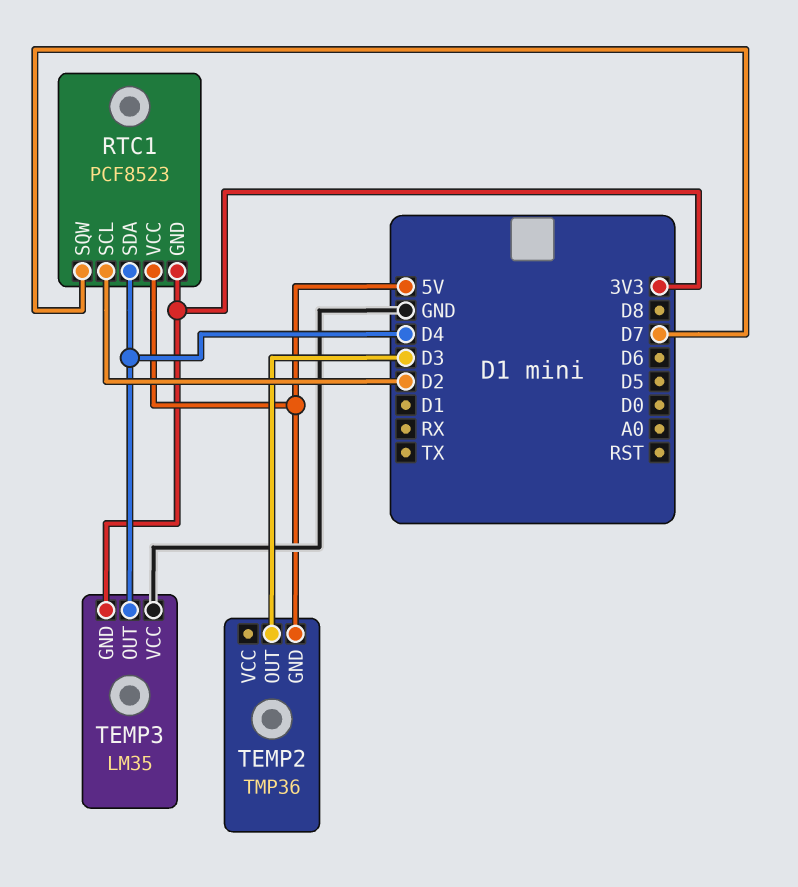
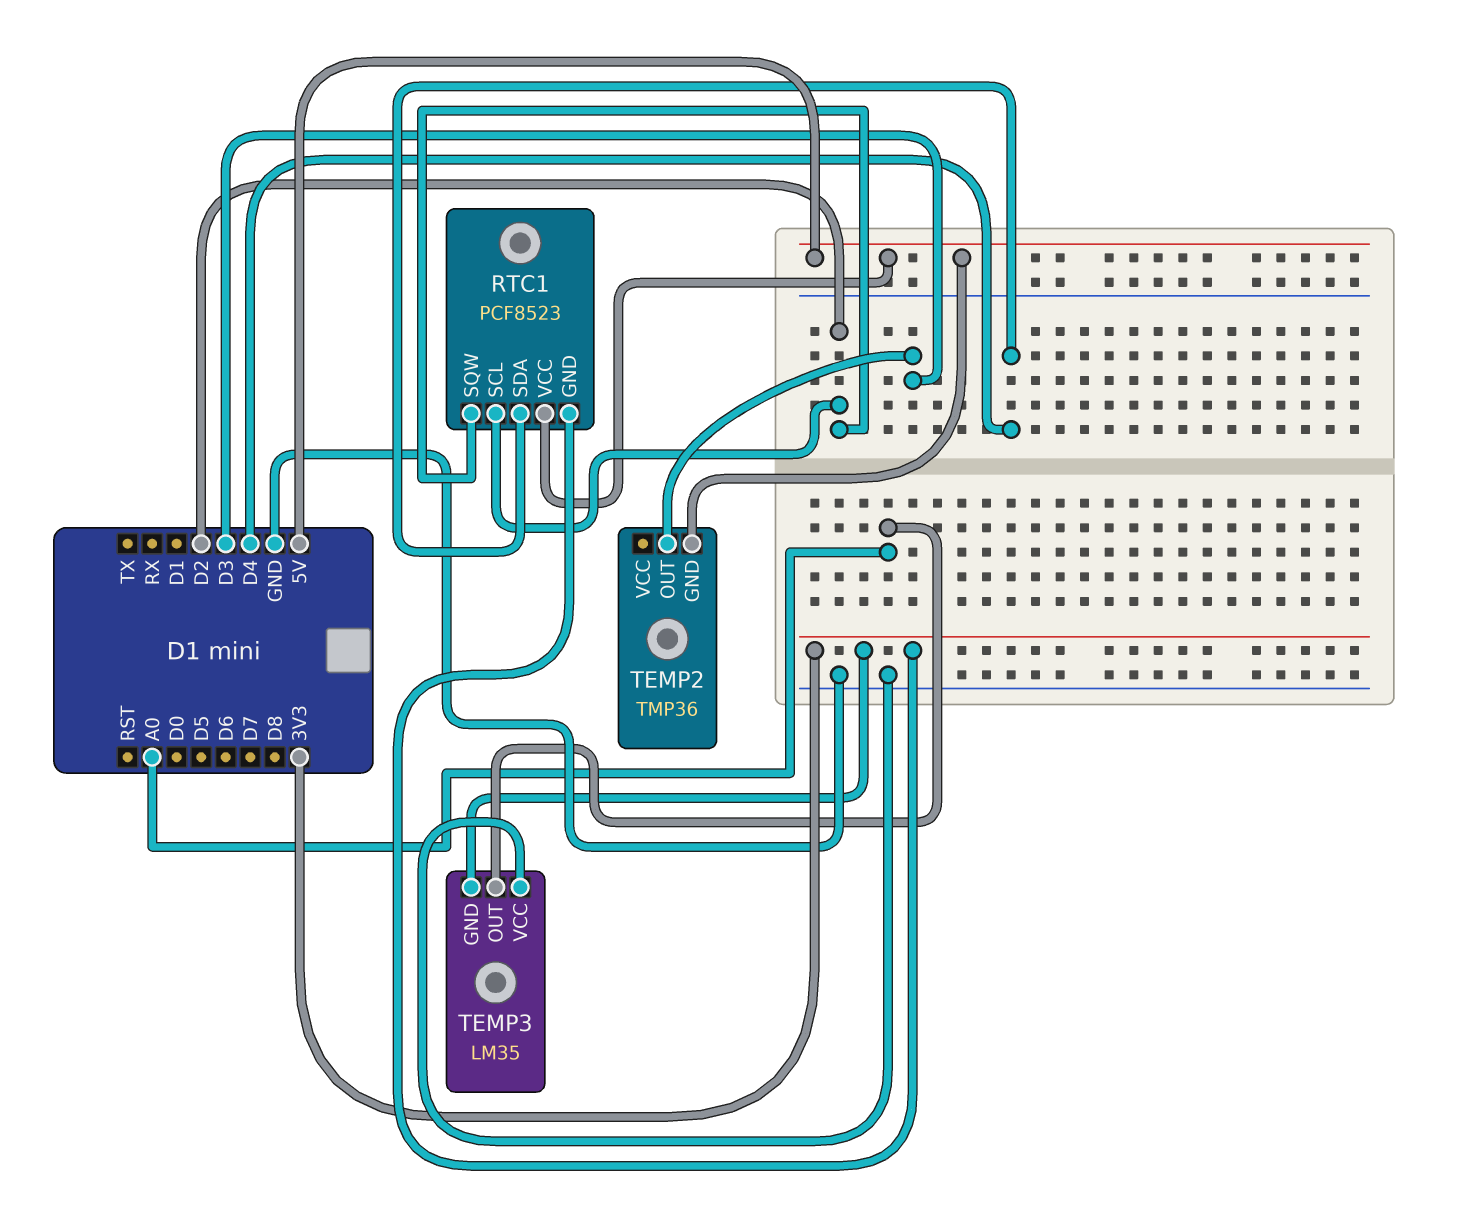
RTC1 pin SQW: D7 -> D2
TEMP3 pin OUT: D4 -> A0

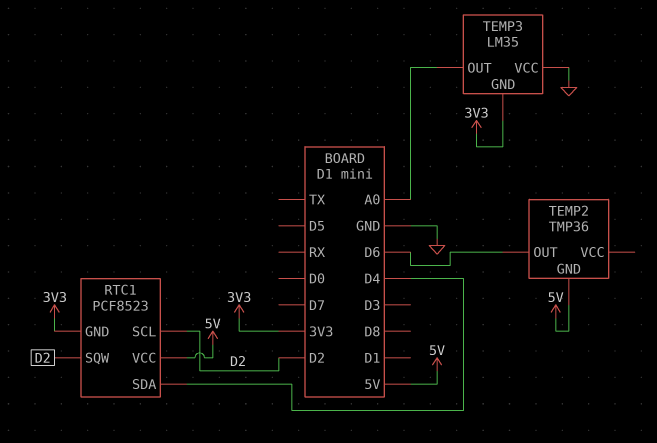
TEMP2 pin OUT: D3 -> D6

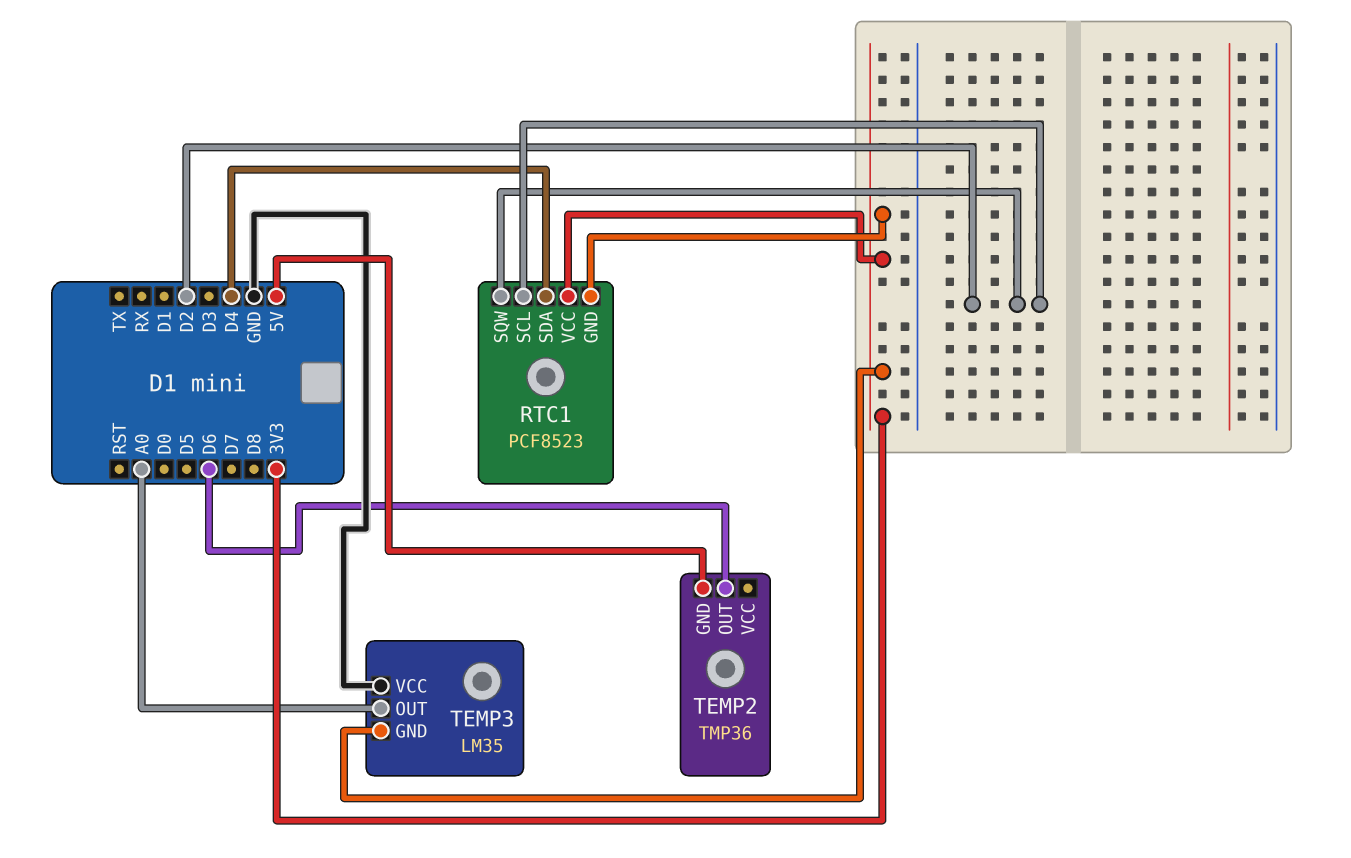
RTC1 pin VCC: 5V -> 3V3

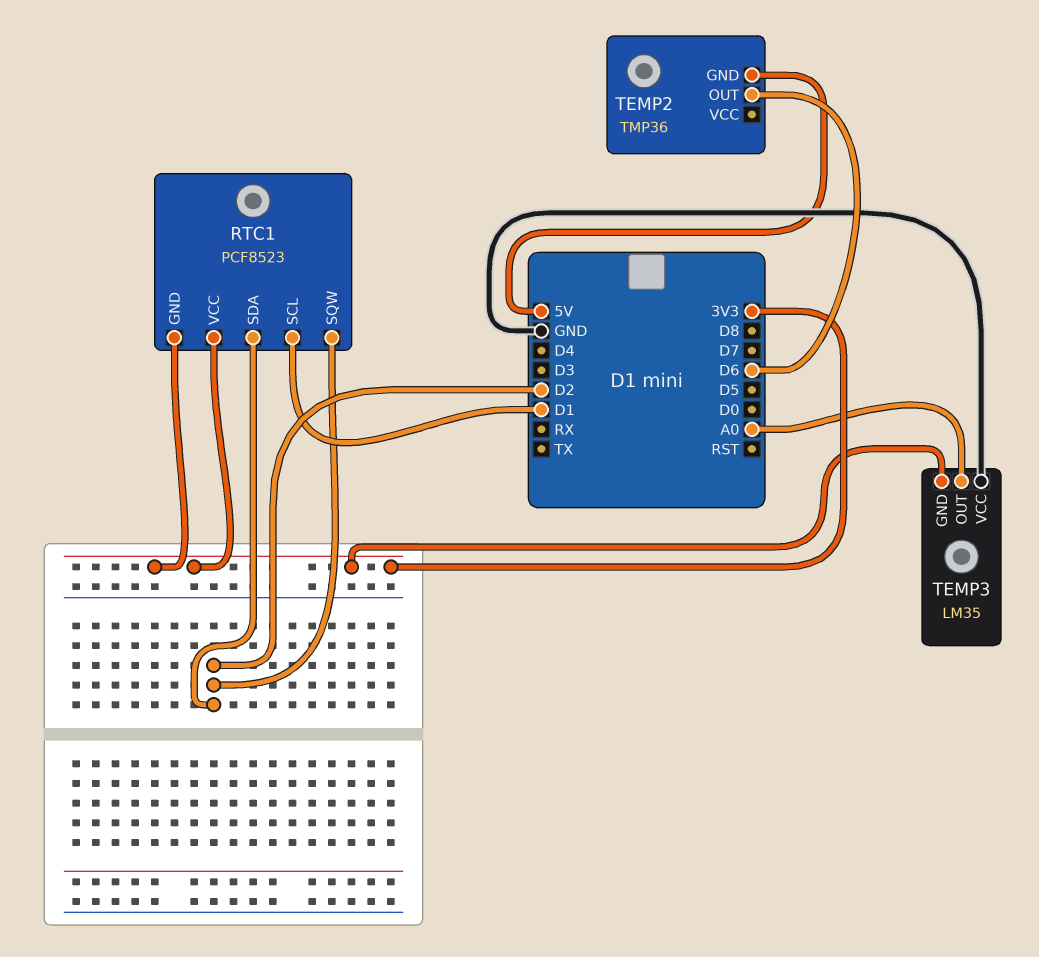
RTC1 pin SCL: D2 -> D1
RTC1 pin SDA: D4 -> D2

